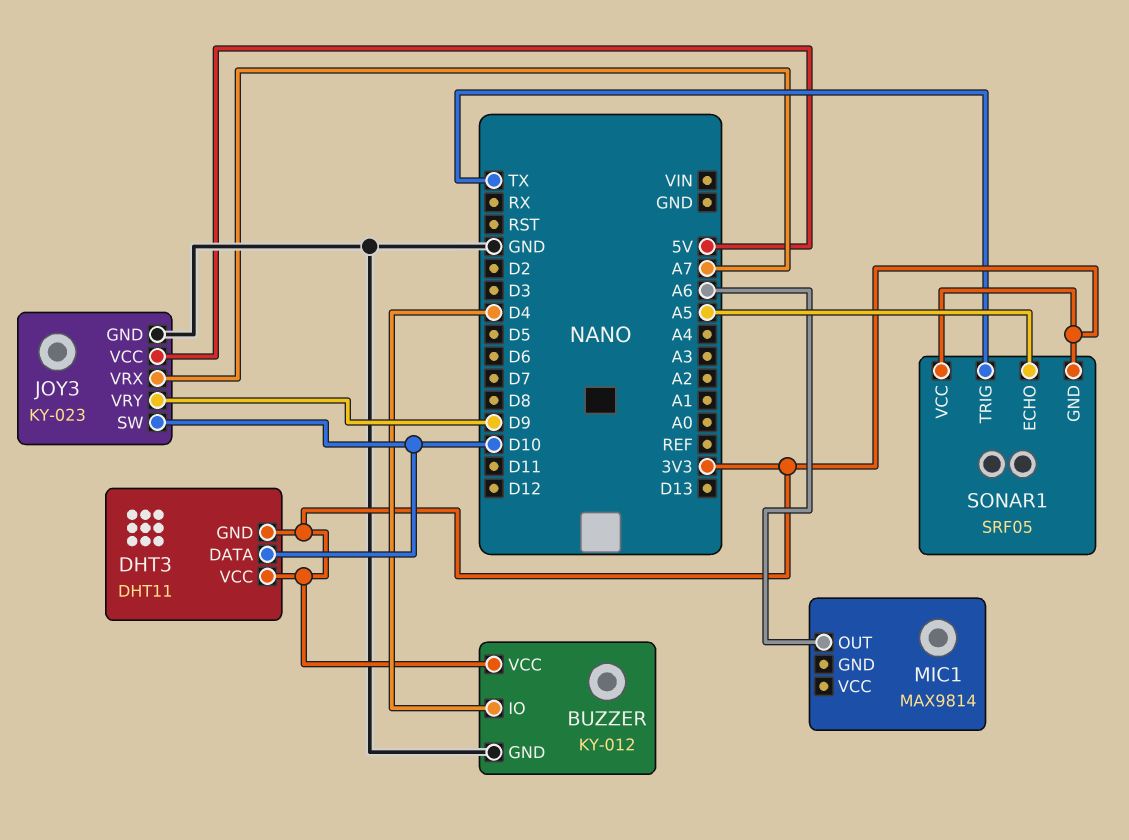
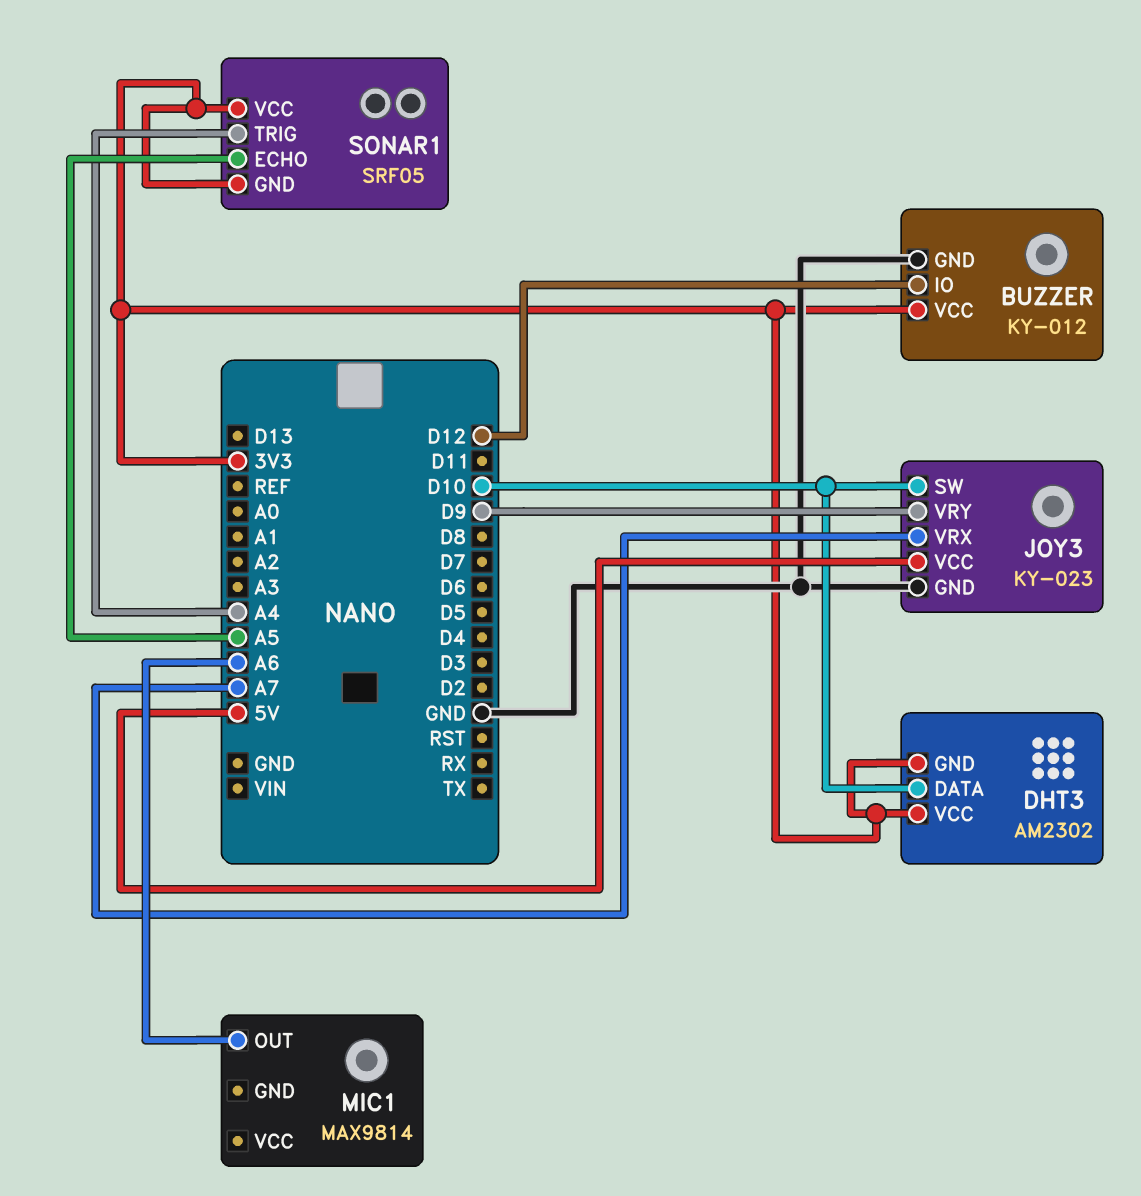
BUZZER pin IO: D4 -> D12
DHT3: DHT11 -> AM2302
SONAR1 pin TRIG: TX -> A4

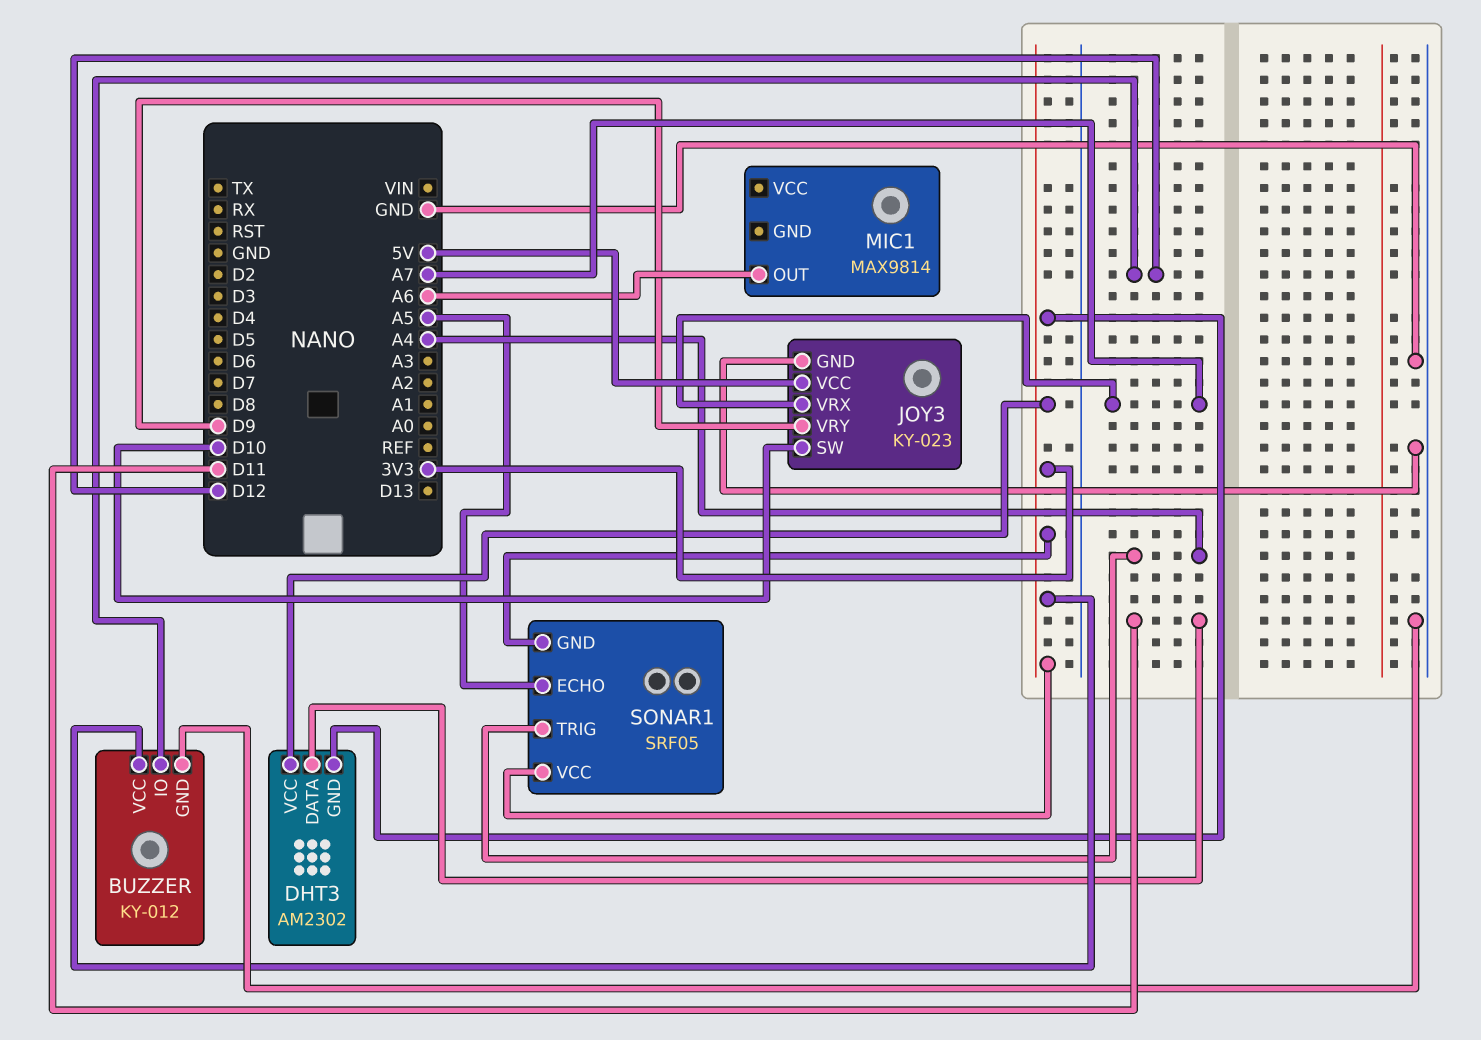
DHT3 pin DATA: D10 -> D11

